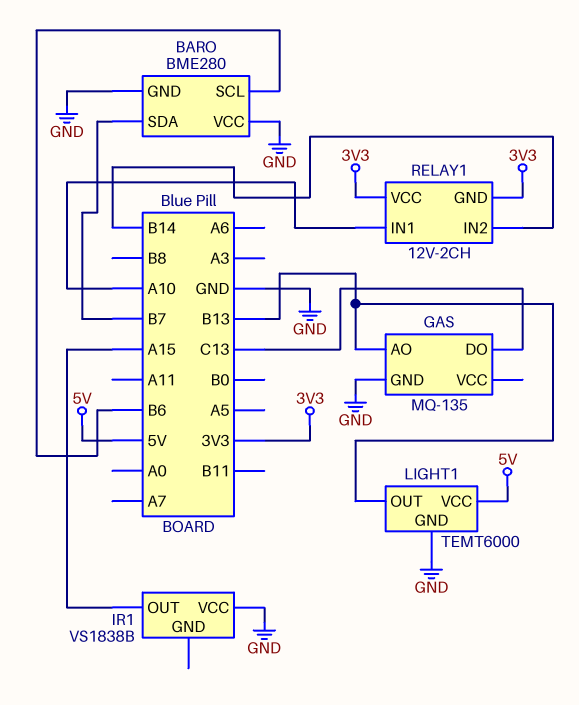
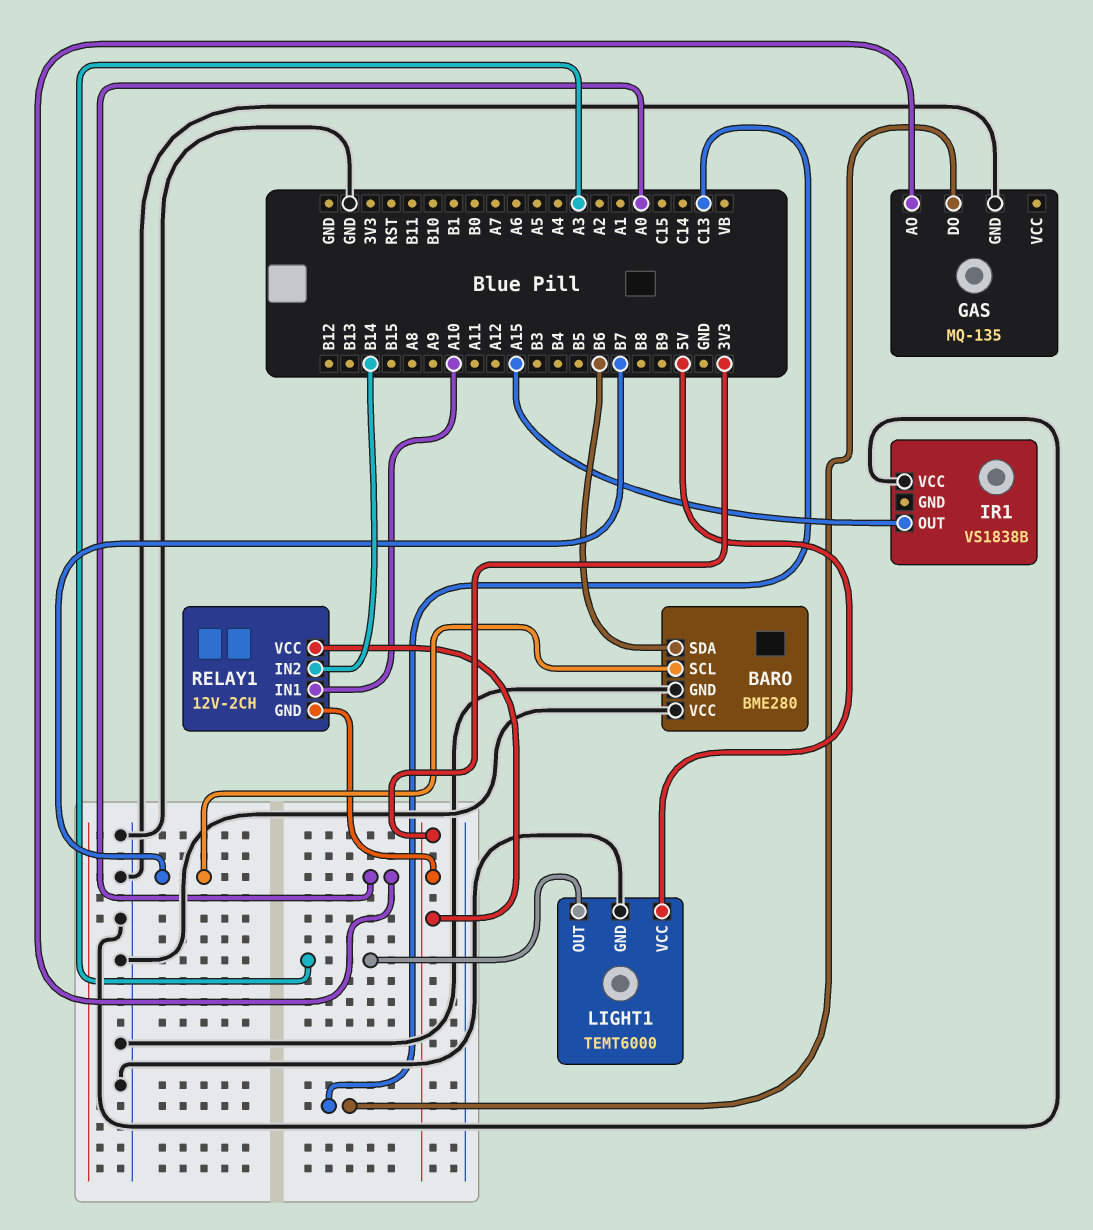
BARO pin SCL: B6 -> B7
BARO pin SDA: B7 -> B6
GAS pin AO: B13 -> A0
LIGHT1 pin OUT: B13 -> A3

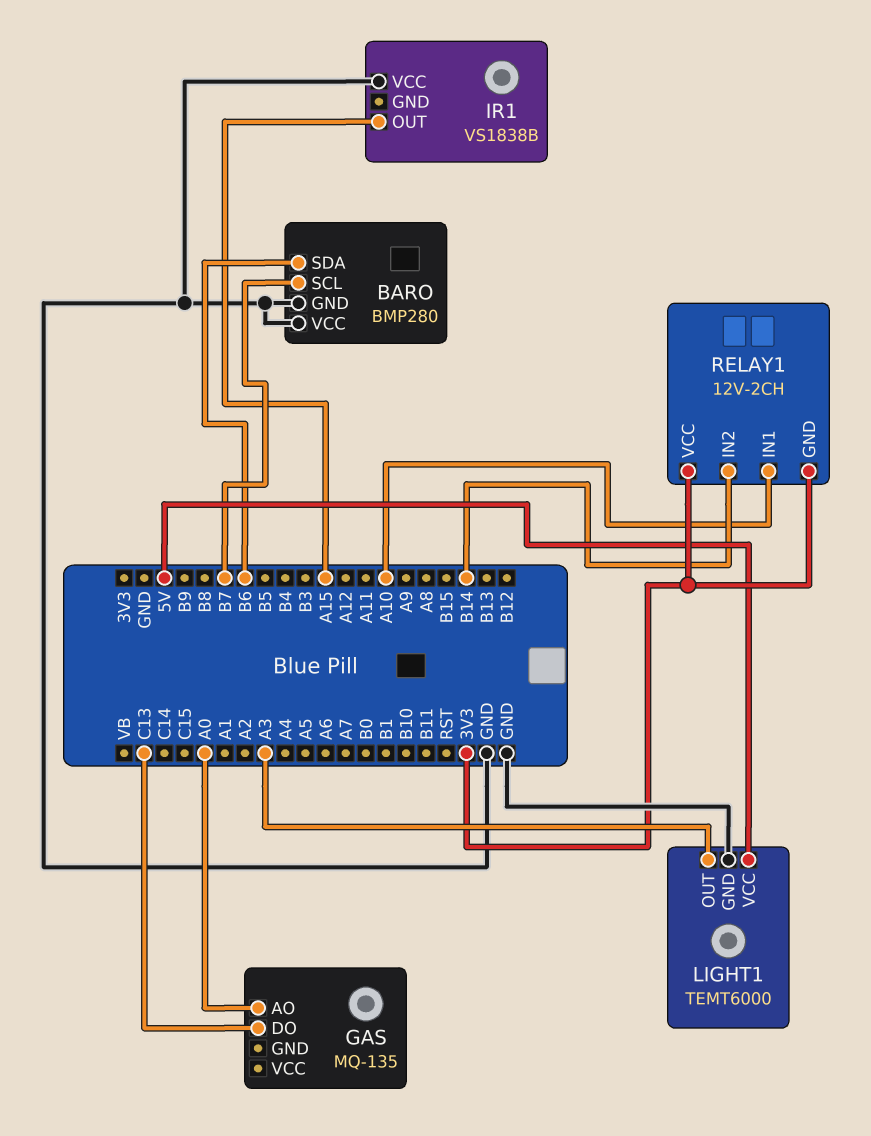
BARO: BME280 -> BMP280
GAS pin GND: GND -> none

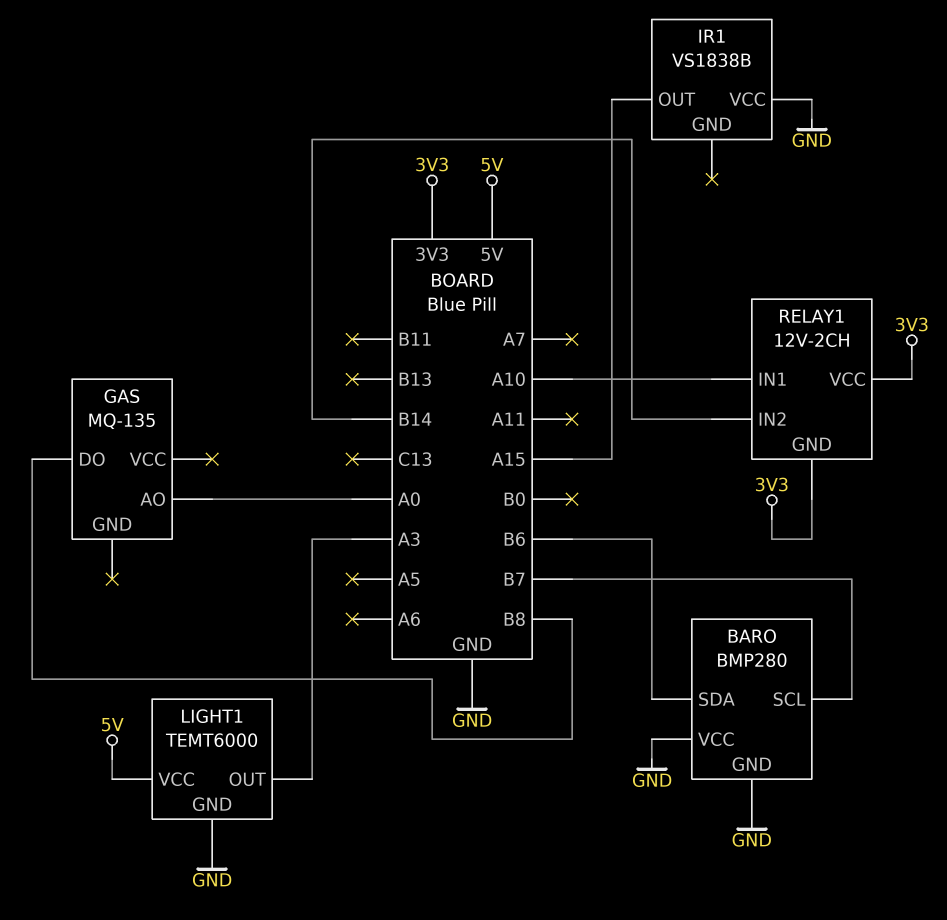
GAS pin DO: C13 -> B8

